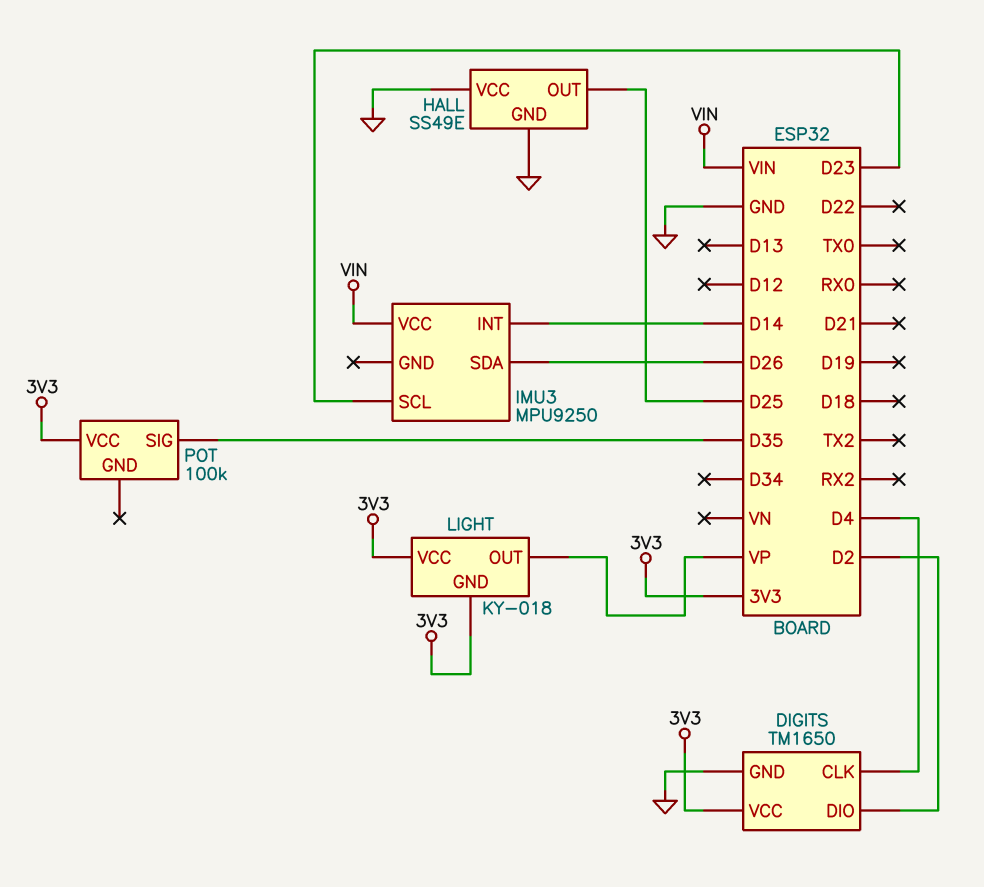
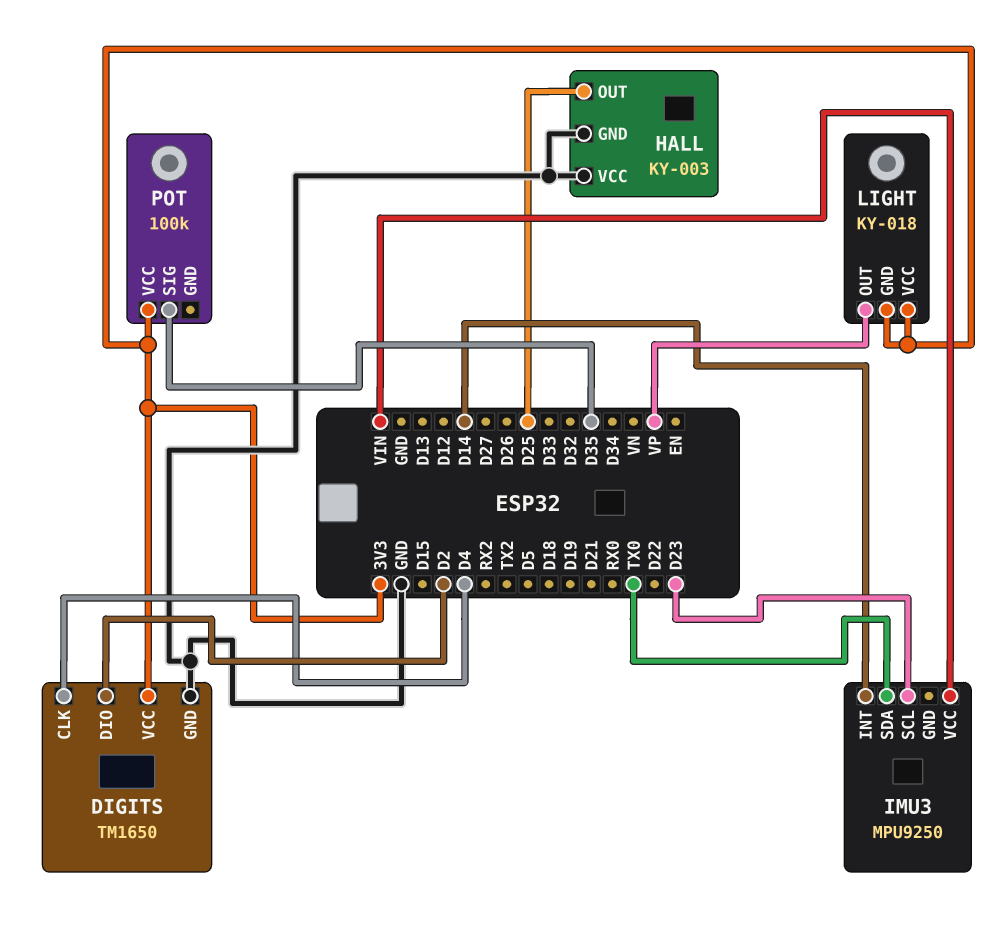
HALL: SS49E -> KY-003
IMU3 pin SDA: D26 -> TX0

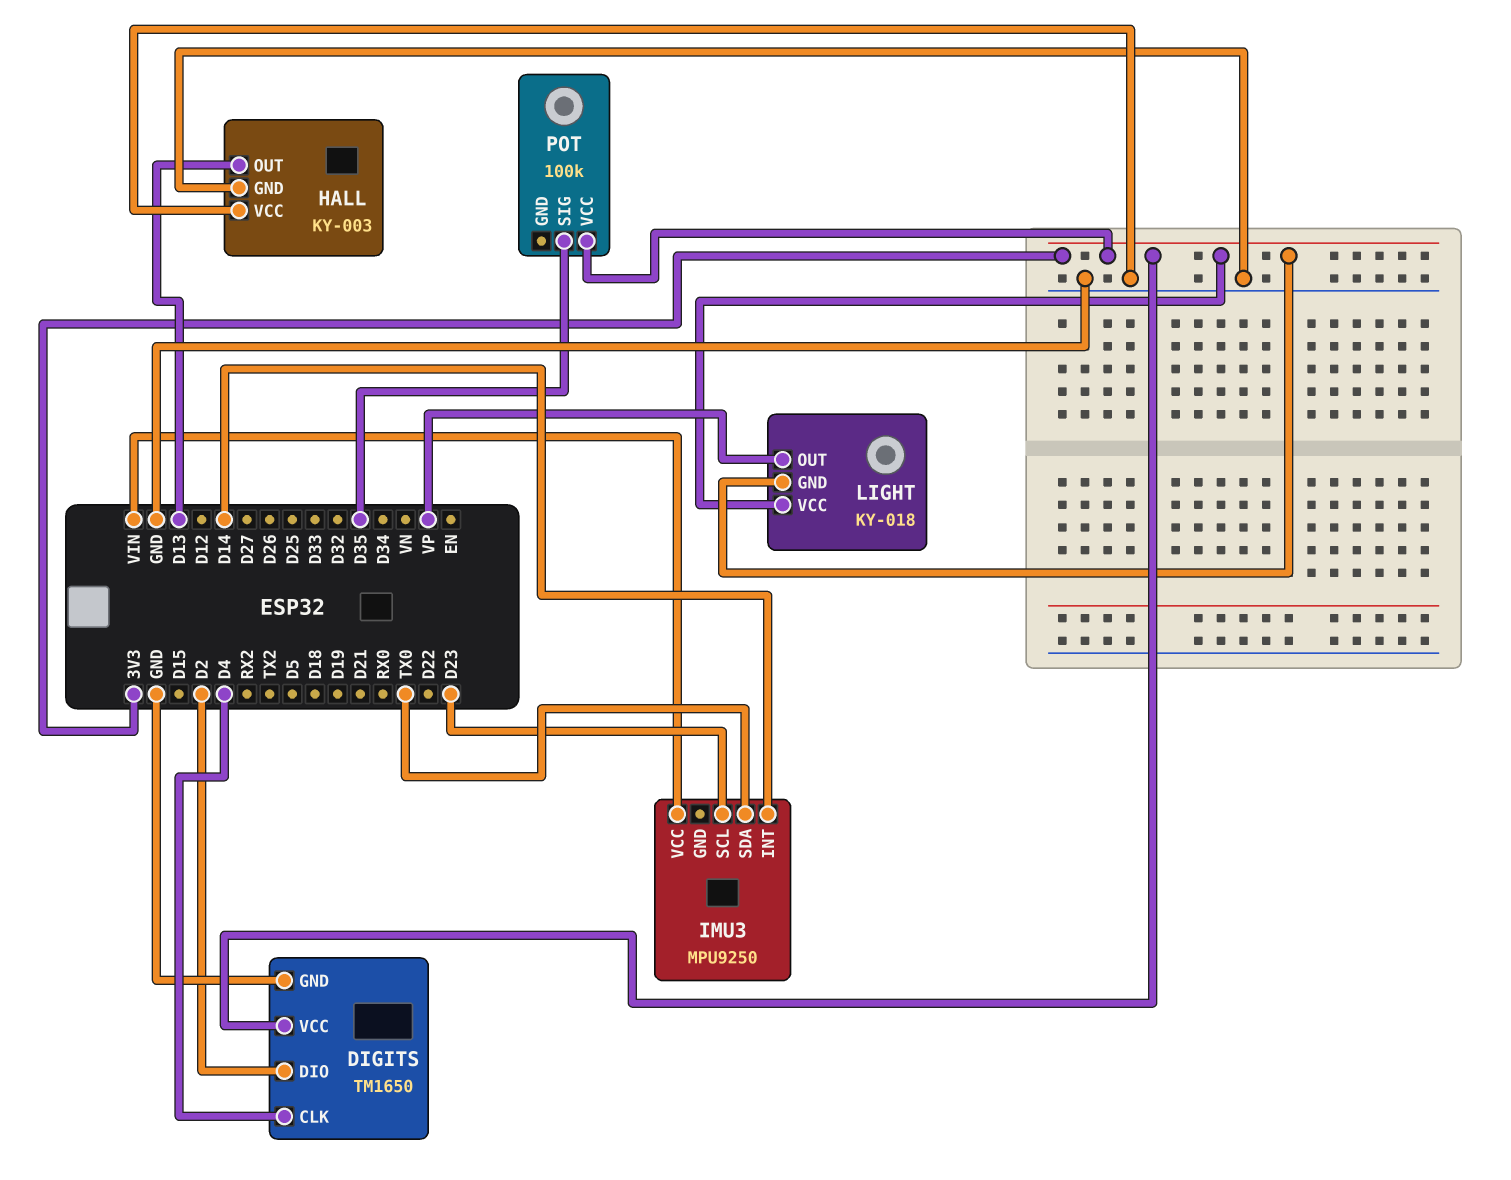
HALL pin OUT: D25 -> D13

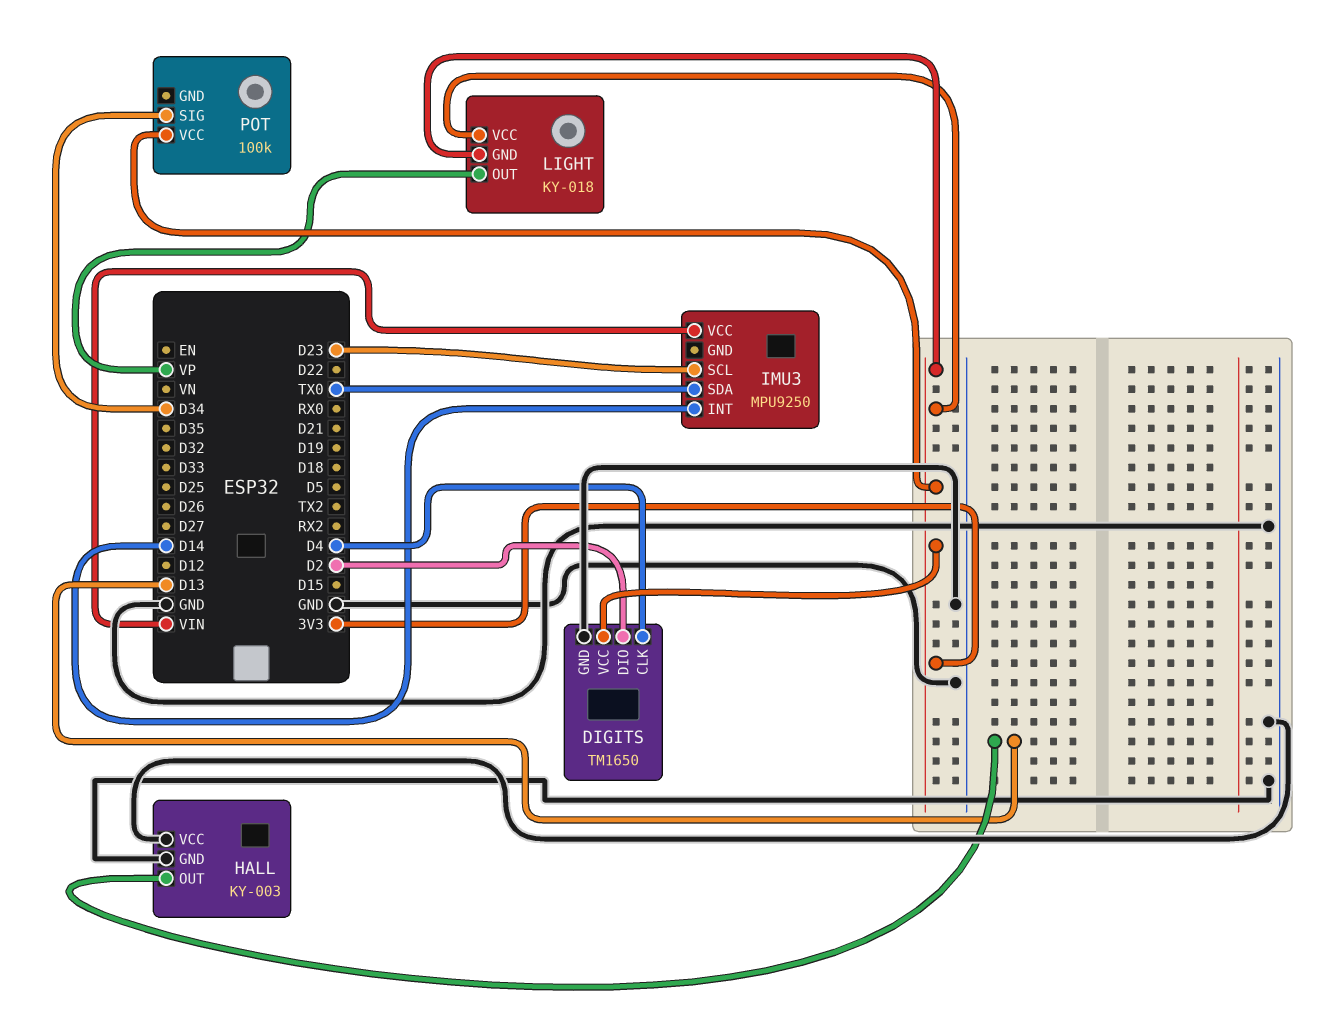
POT pin SIG: D35 -> D34

